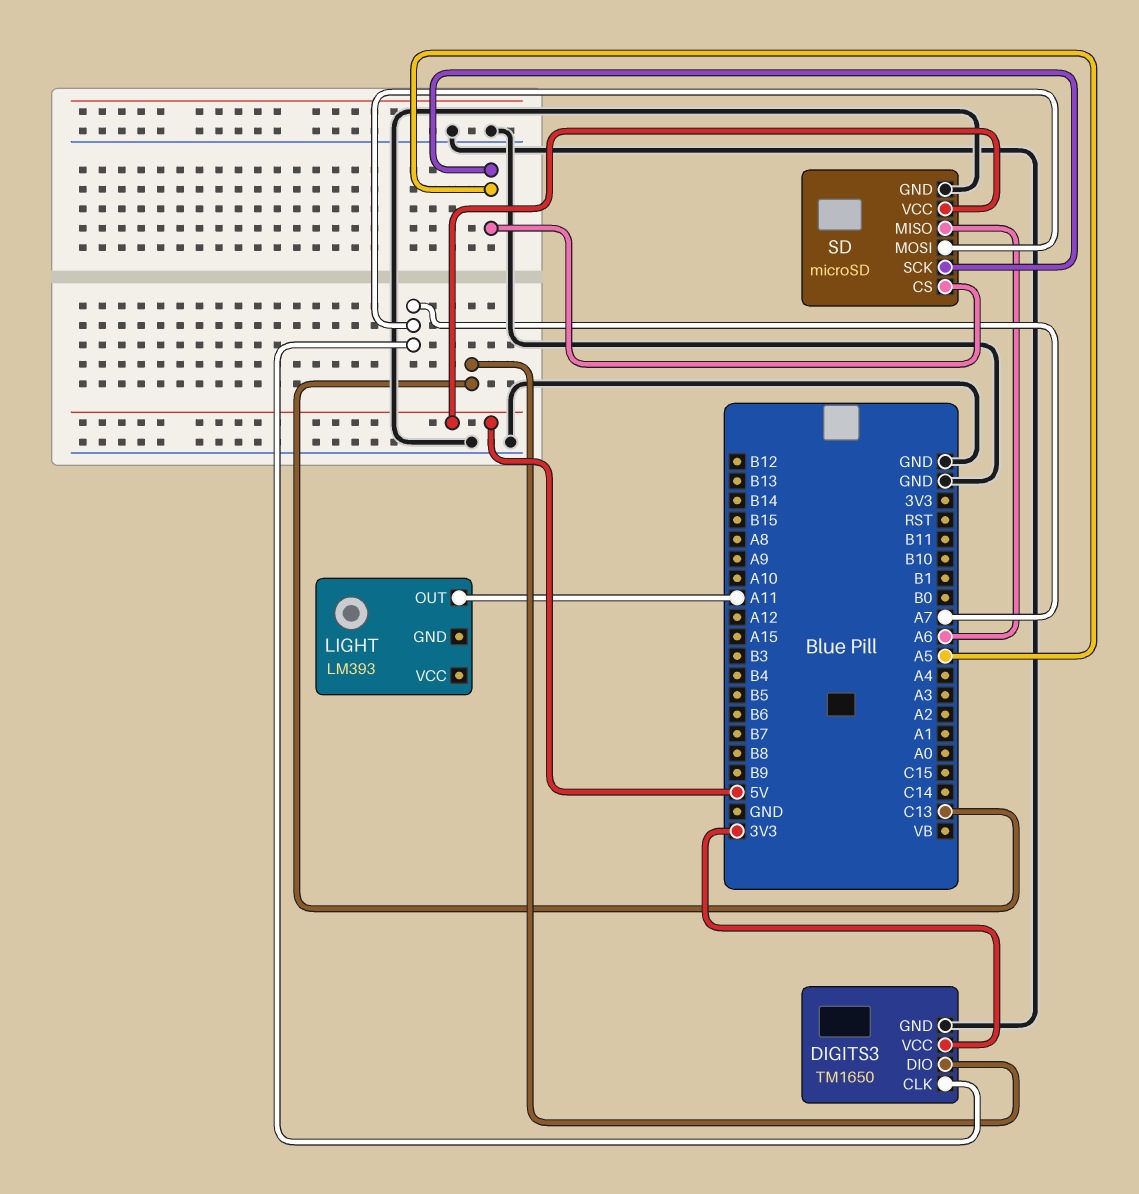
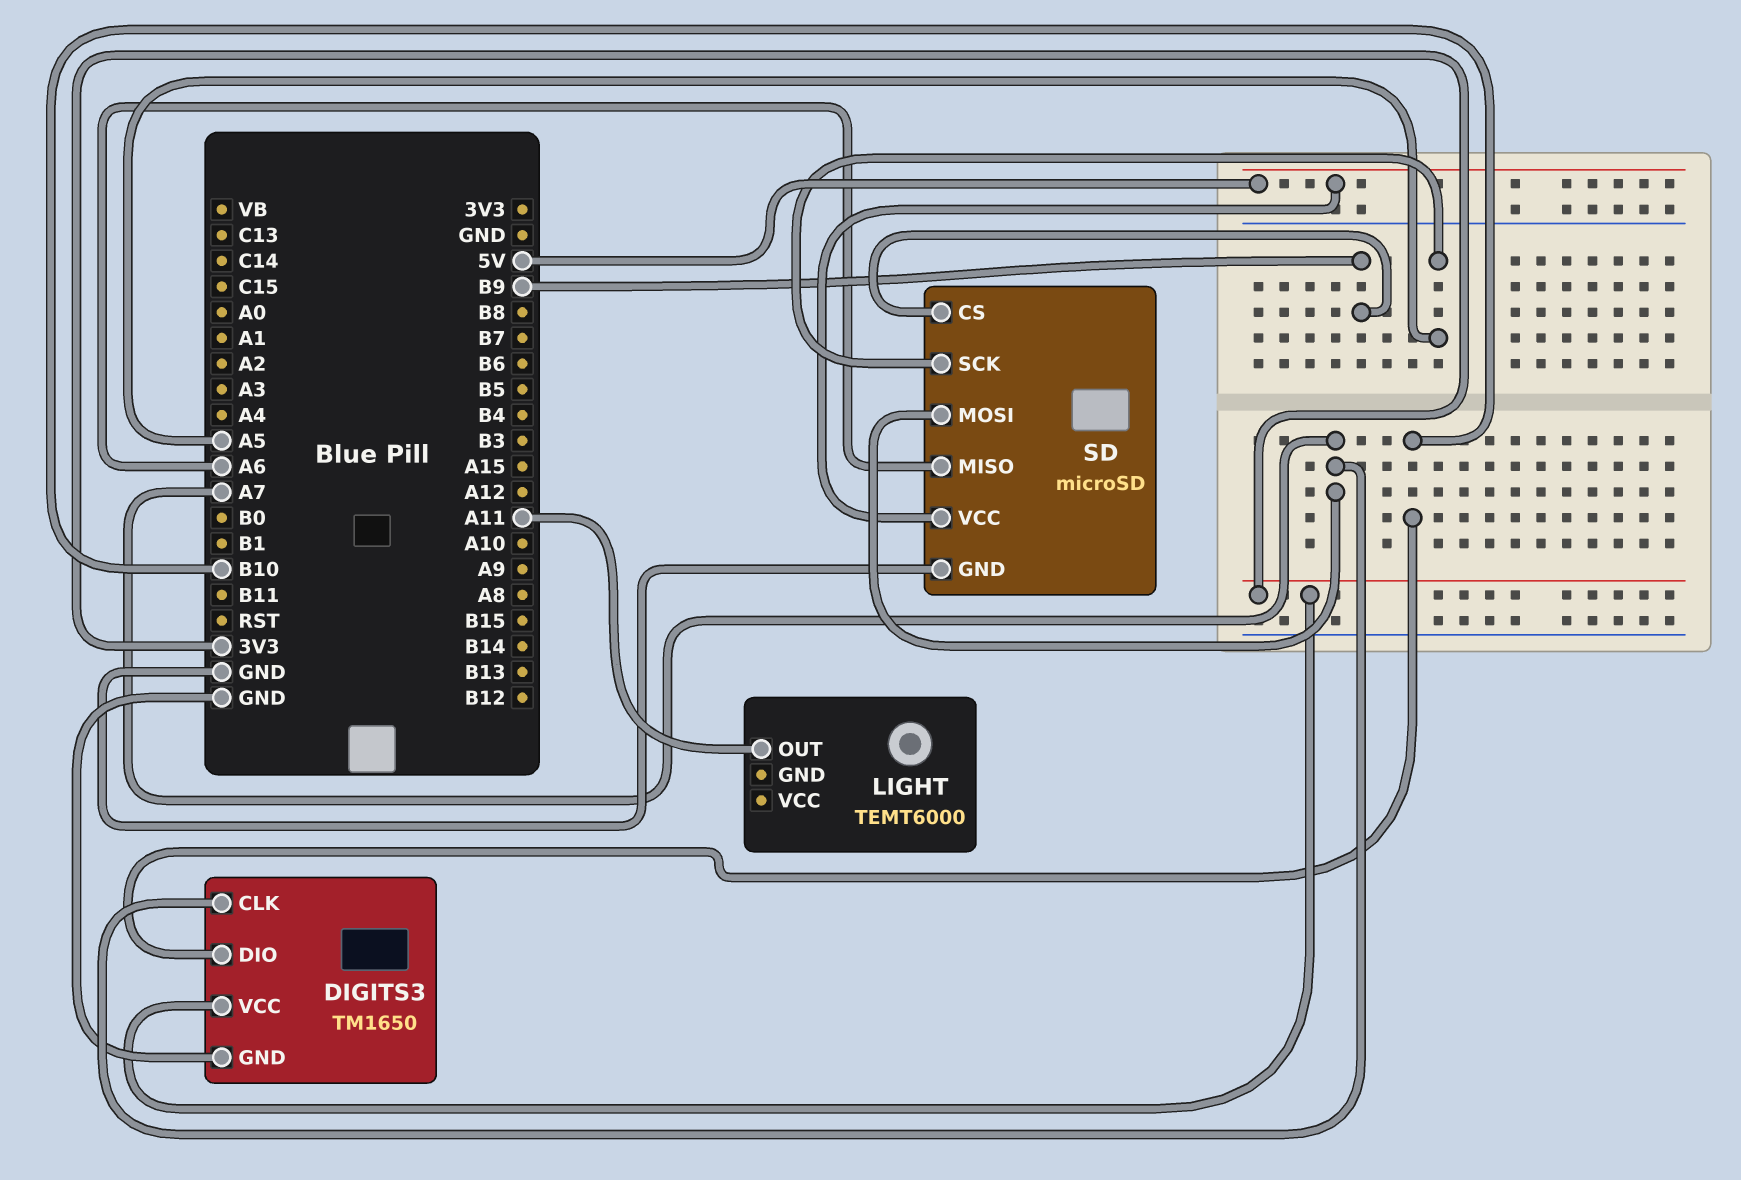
DIGITS3 pin DIO: C13 -> B10
LIGHT: LM393 -> TEMT6000
SD pin CS: A5 -> B9

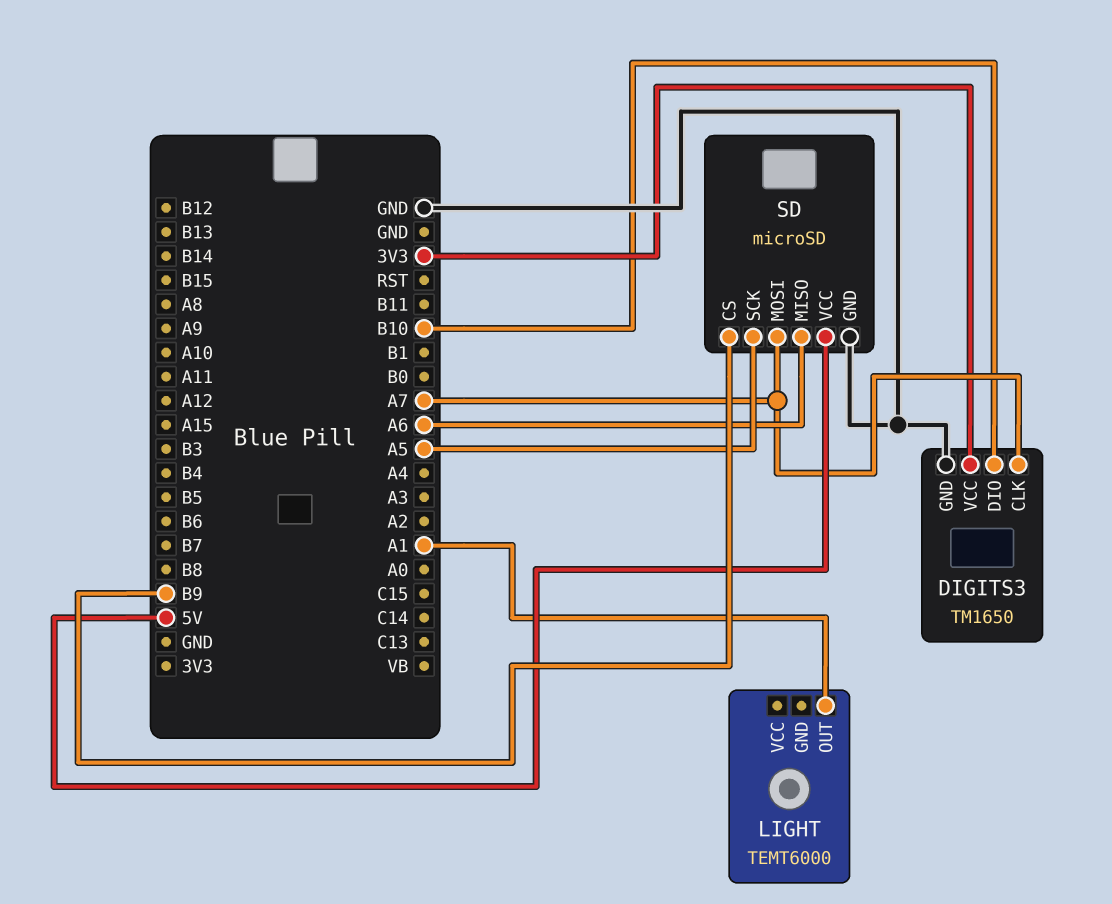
LIGHT pin OUT: A11 -> A1

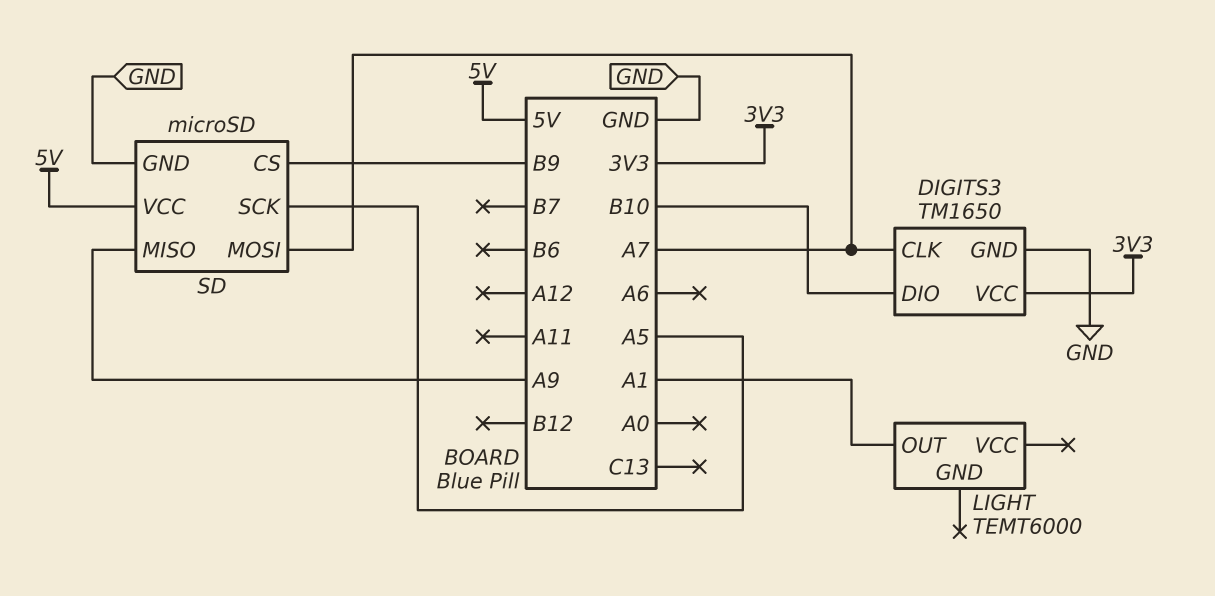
SD pin MISO: A6 -> A9

